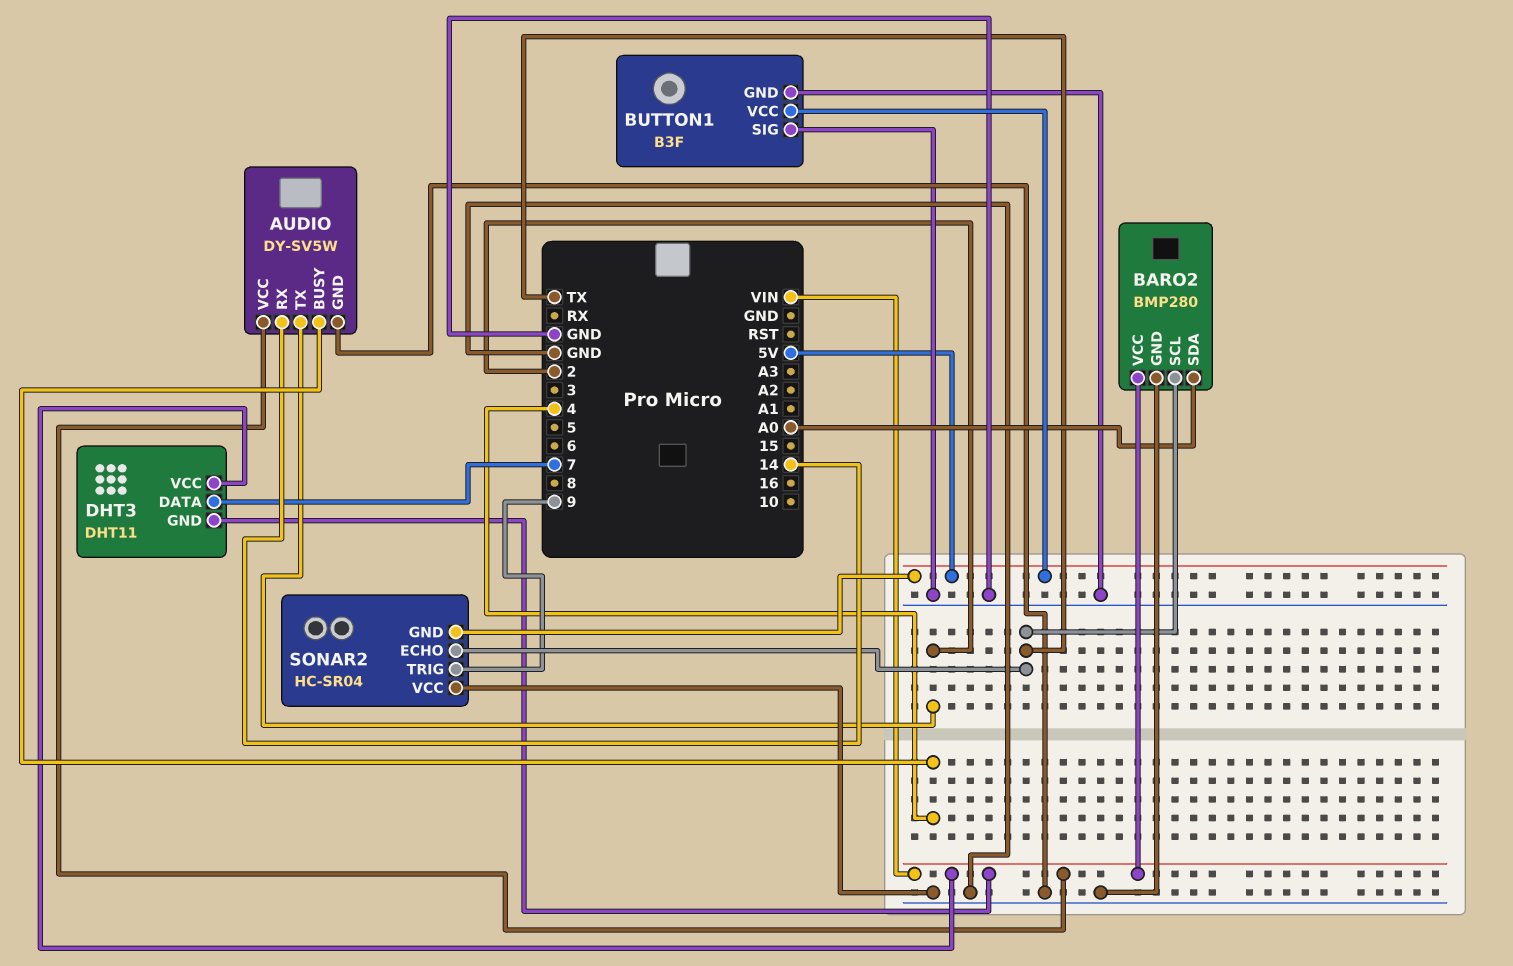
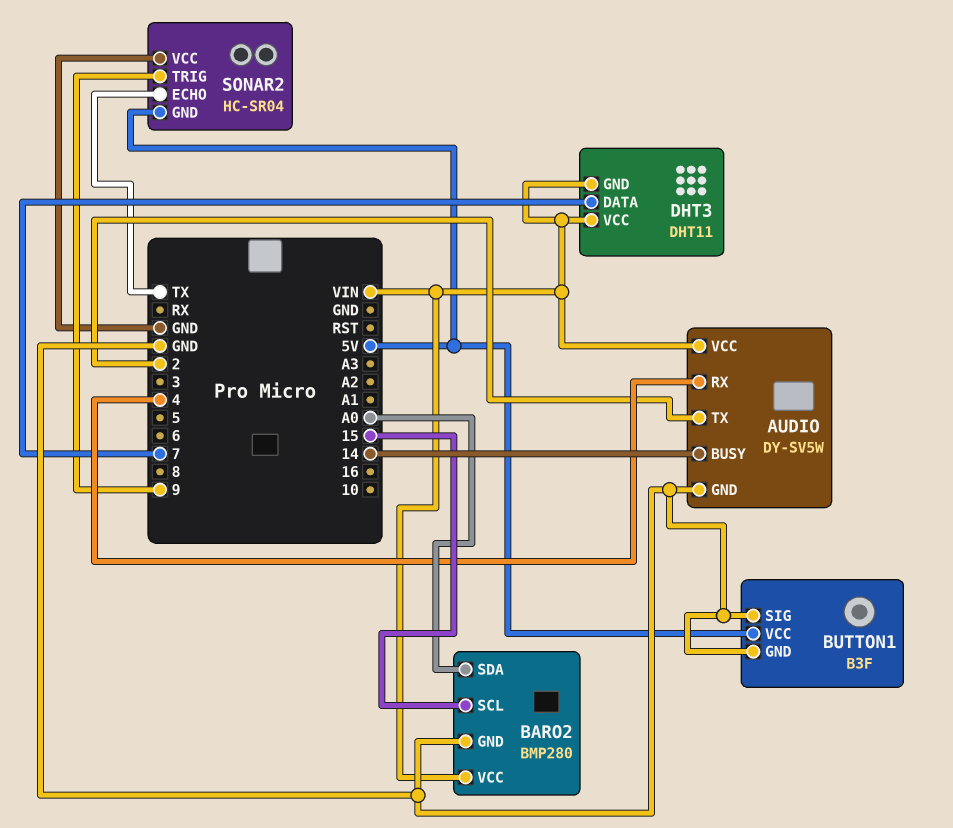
AUDIO pin BUSY: 4 -> 14
AUDIO pin RX: 14 -> 4
BARO2 pin SCL: TX -> 15

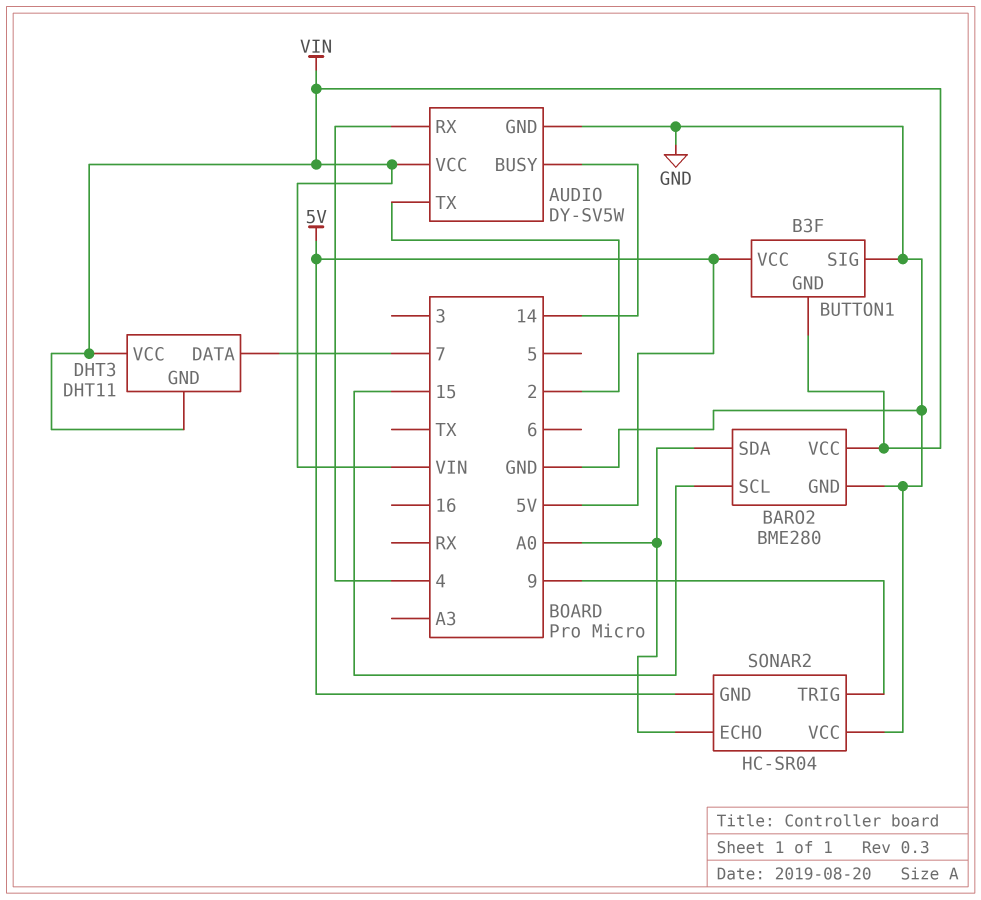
BARO2: BMP280 -> BME280
BUTTON1 pin GND: GND -> VIN
SONAR2 pin ECHO: TX -> A0

